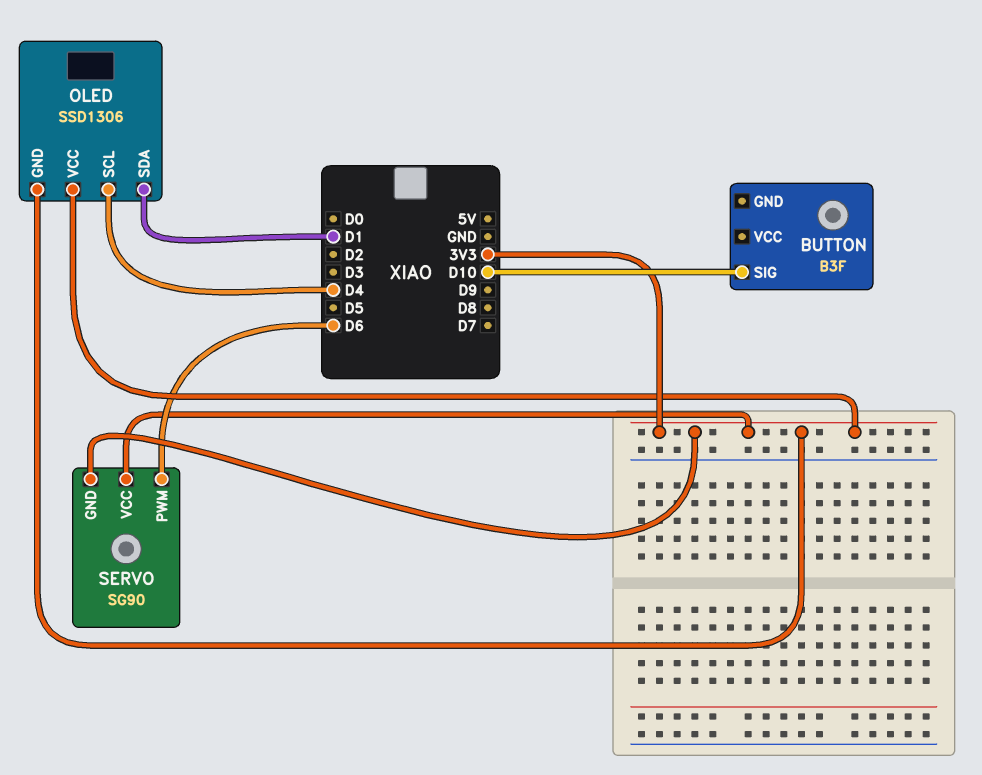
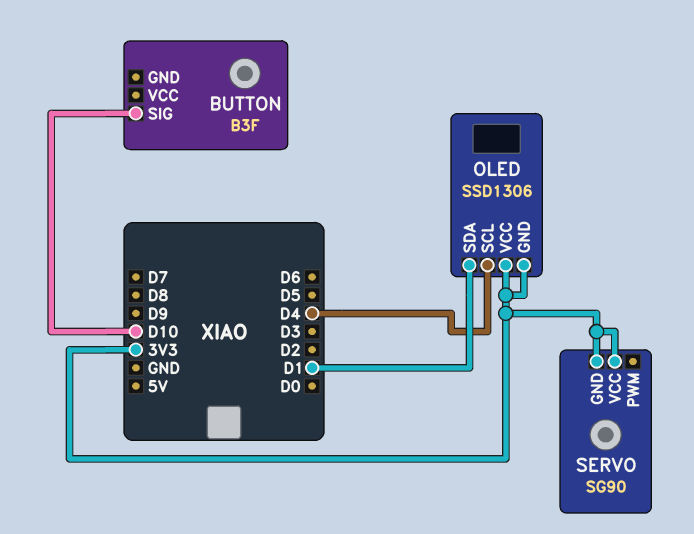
SERVO pin PWM: D6 -> none

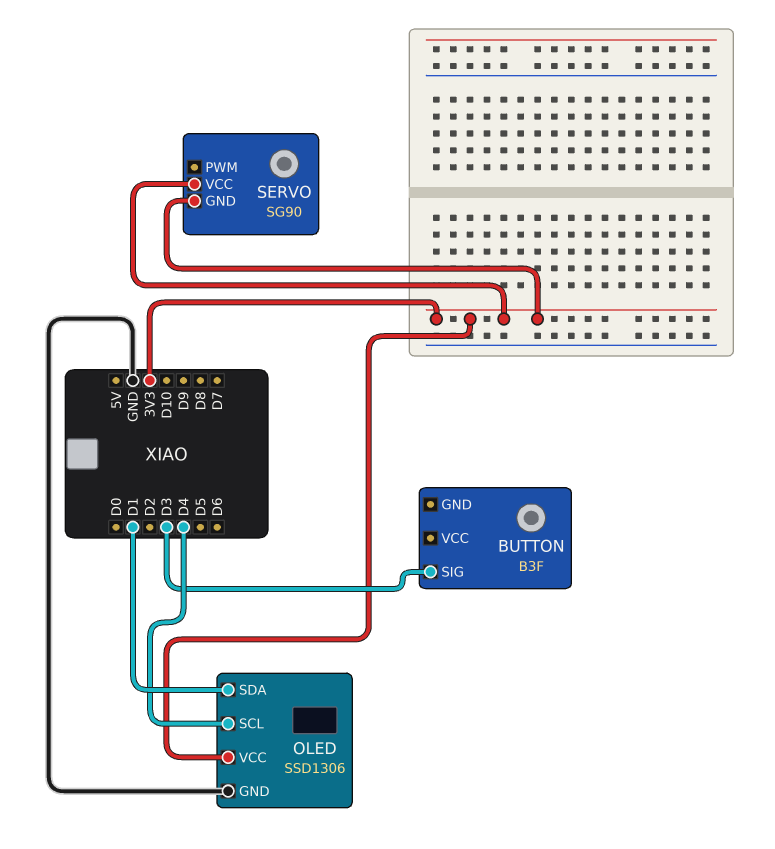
BUTTON pin SIG: D10 -> D3
OLED pin GND: 3V3 -> GND

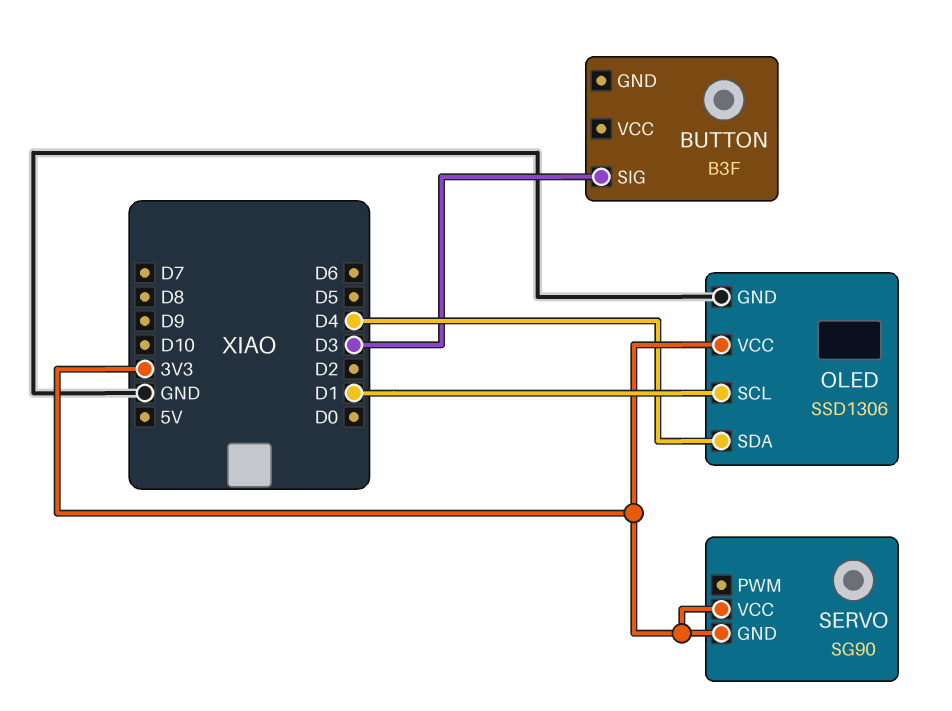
OLED pin SCL: D4 -> D1
OLED pin SDA: D1 -> D4

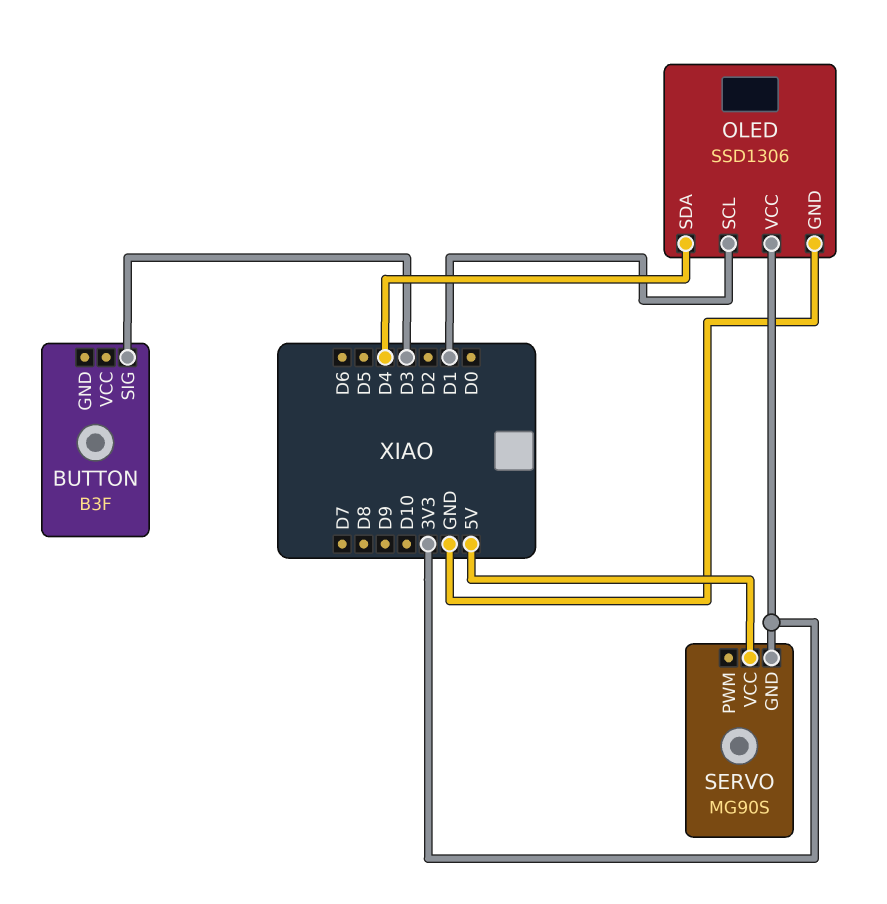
SERVO: SG90 -> MG90S
SERVO pin VCC: 3V3 -> 5V

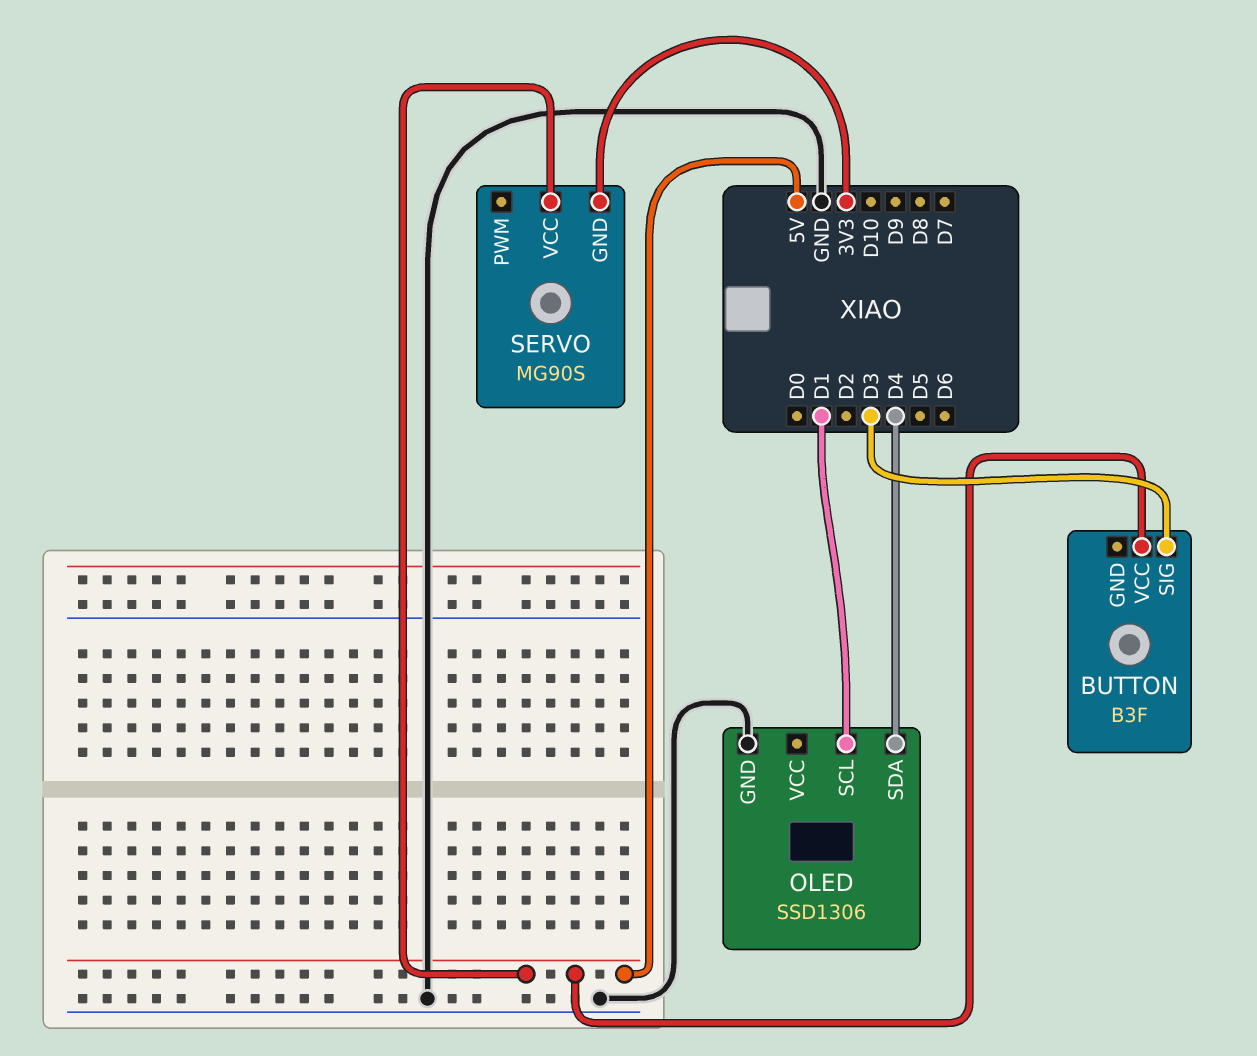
BUTTON pin VCC: none -> 5V
OLED pin VCC: 3V3 -> none

